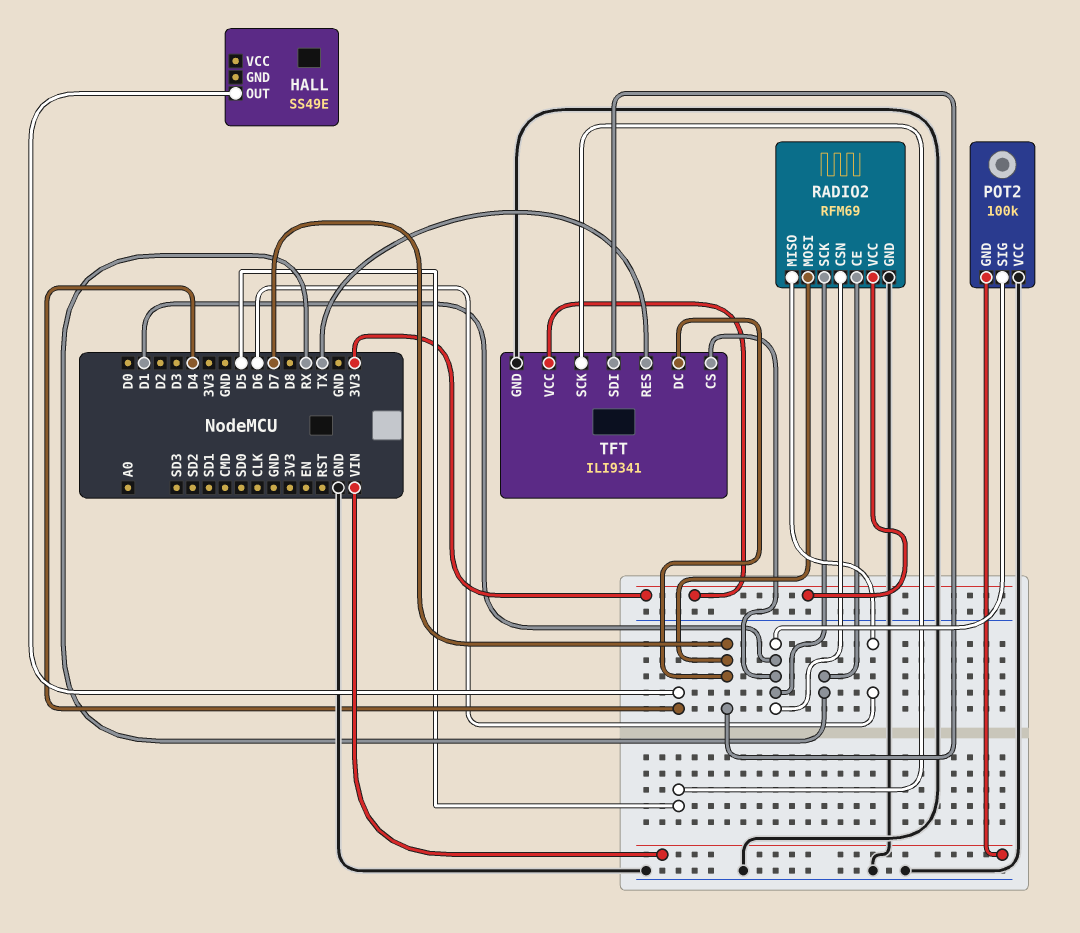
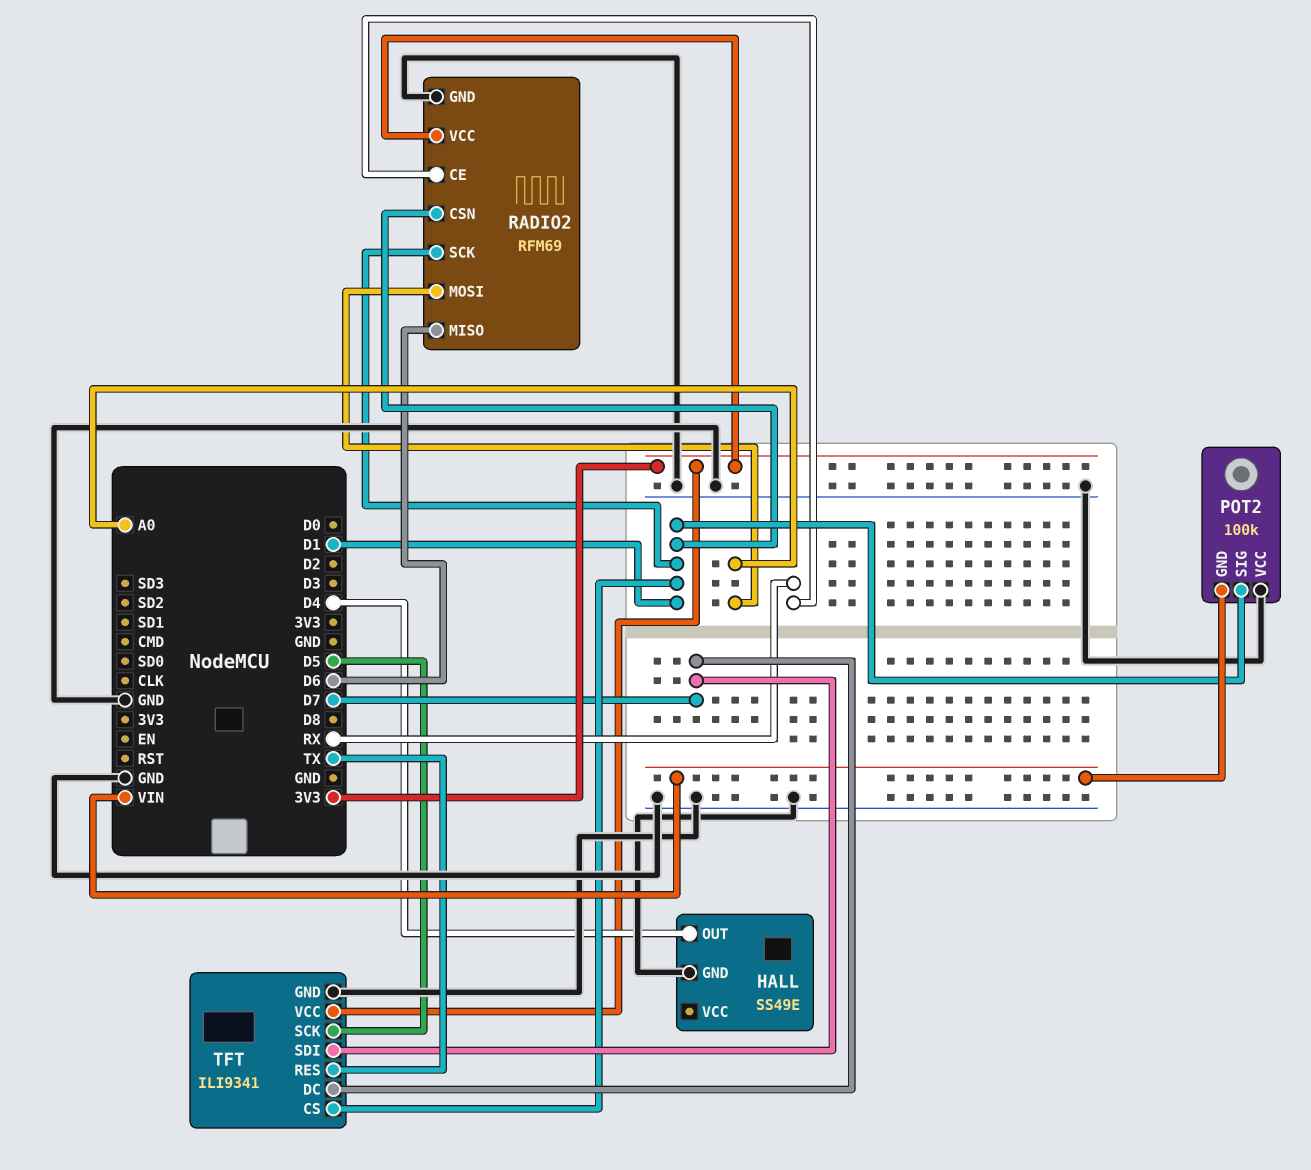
HALL pin GND: none -> GND
RADIO2 pin MOSI: D7 -> A0

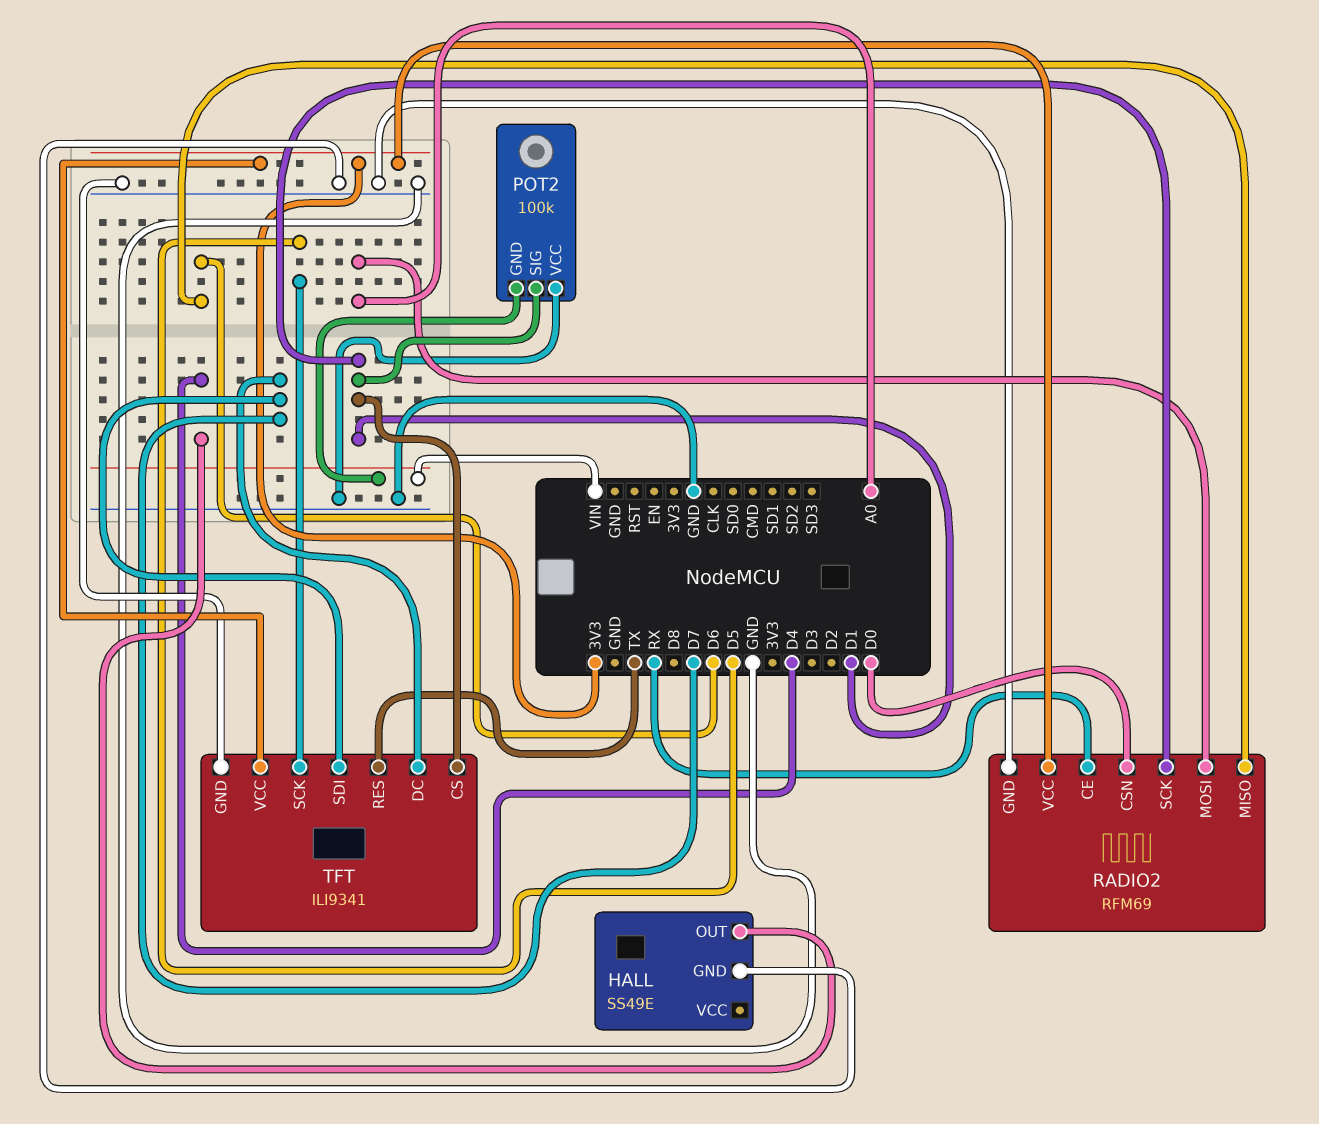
RADIO2 pin CSN: D1 -> D0

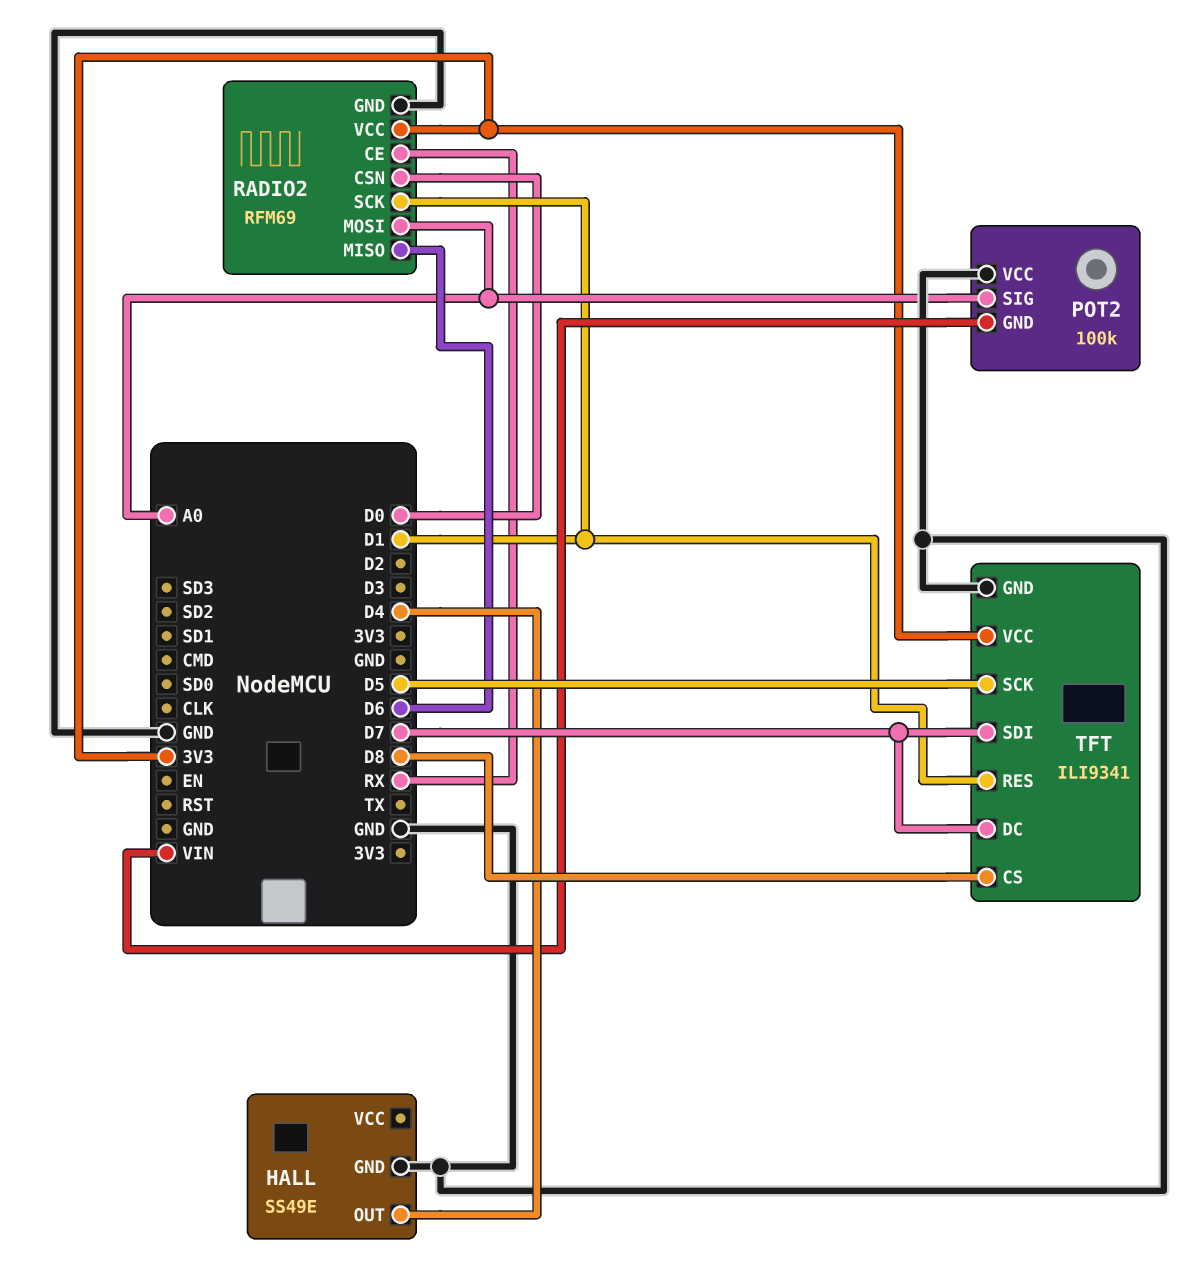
POT2 pin SIG: D1 -> A0
TFT pin CS: D1 -> D8
TFT pin RES: TX -> D1

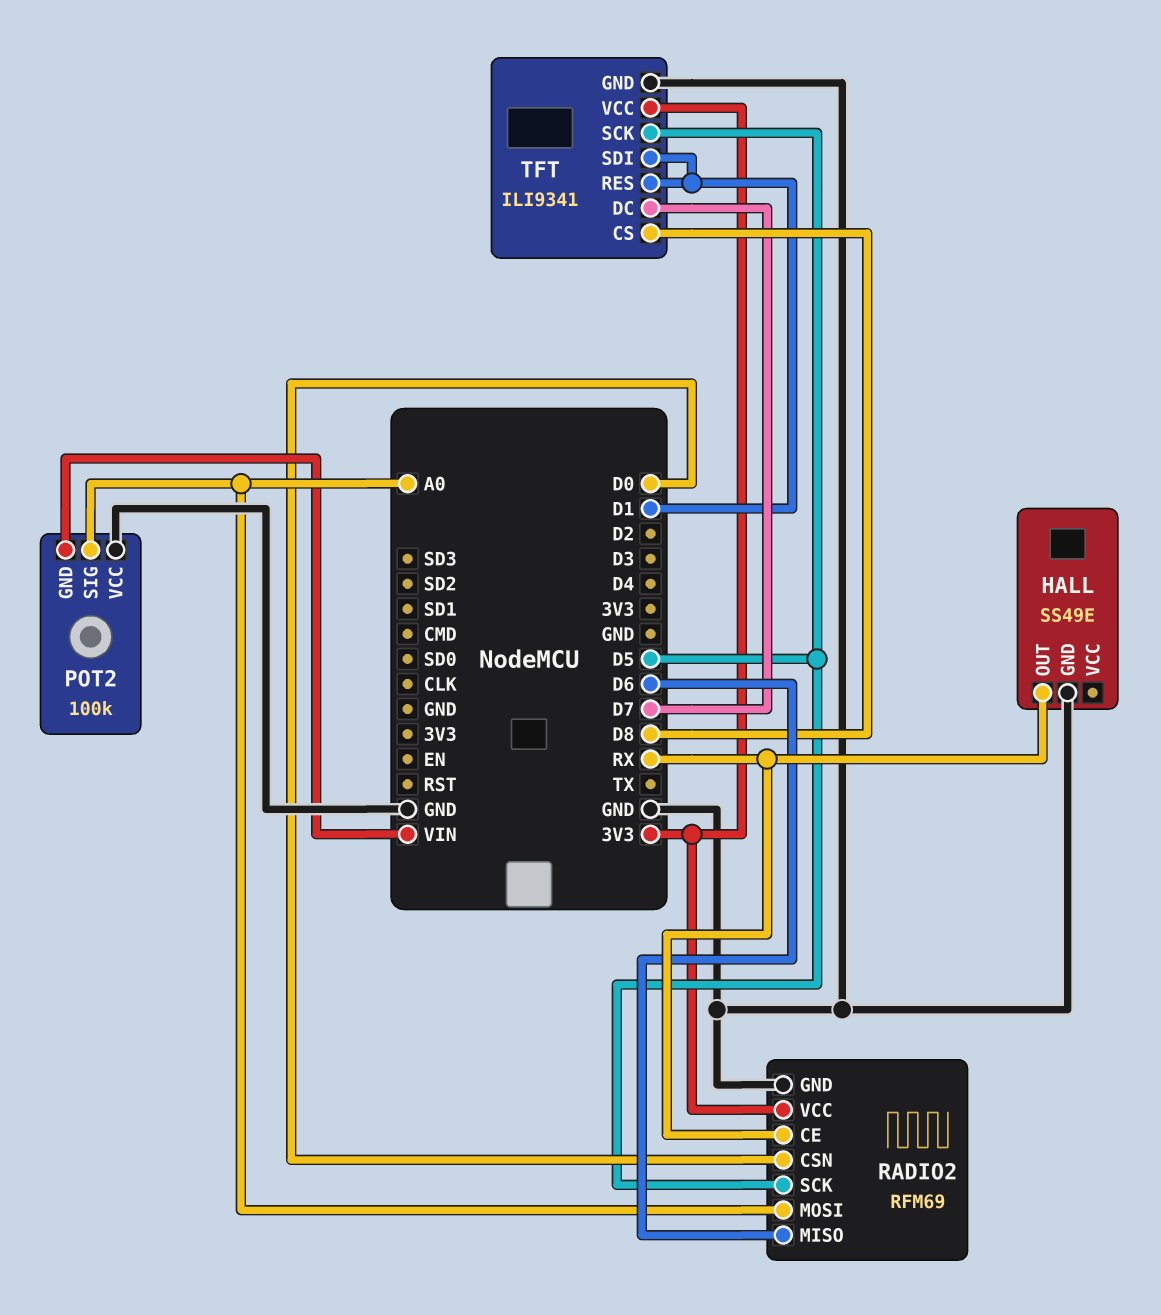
HALL pin OUT: D4 -> RX
RADIO2 pin SCK: D1 -> D5
TFT pin SDI: D7 -> D1

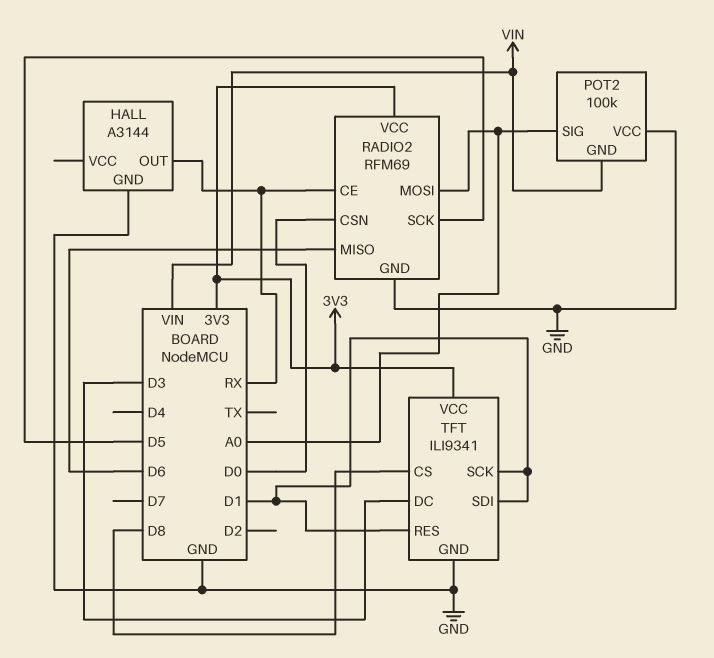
HALL: SS49E -> A3144
TFT pin DC: D7 -> D3
TFT pin SCK: D5 -> D1

